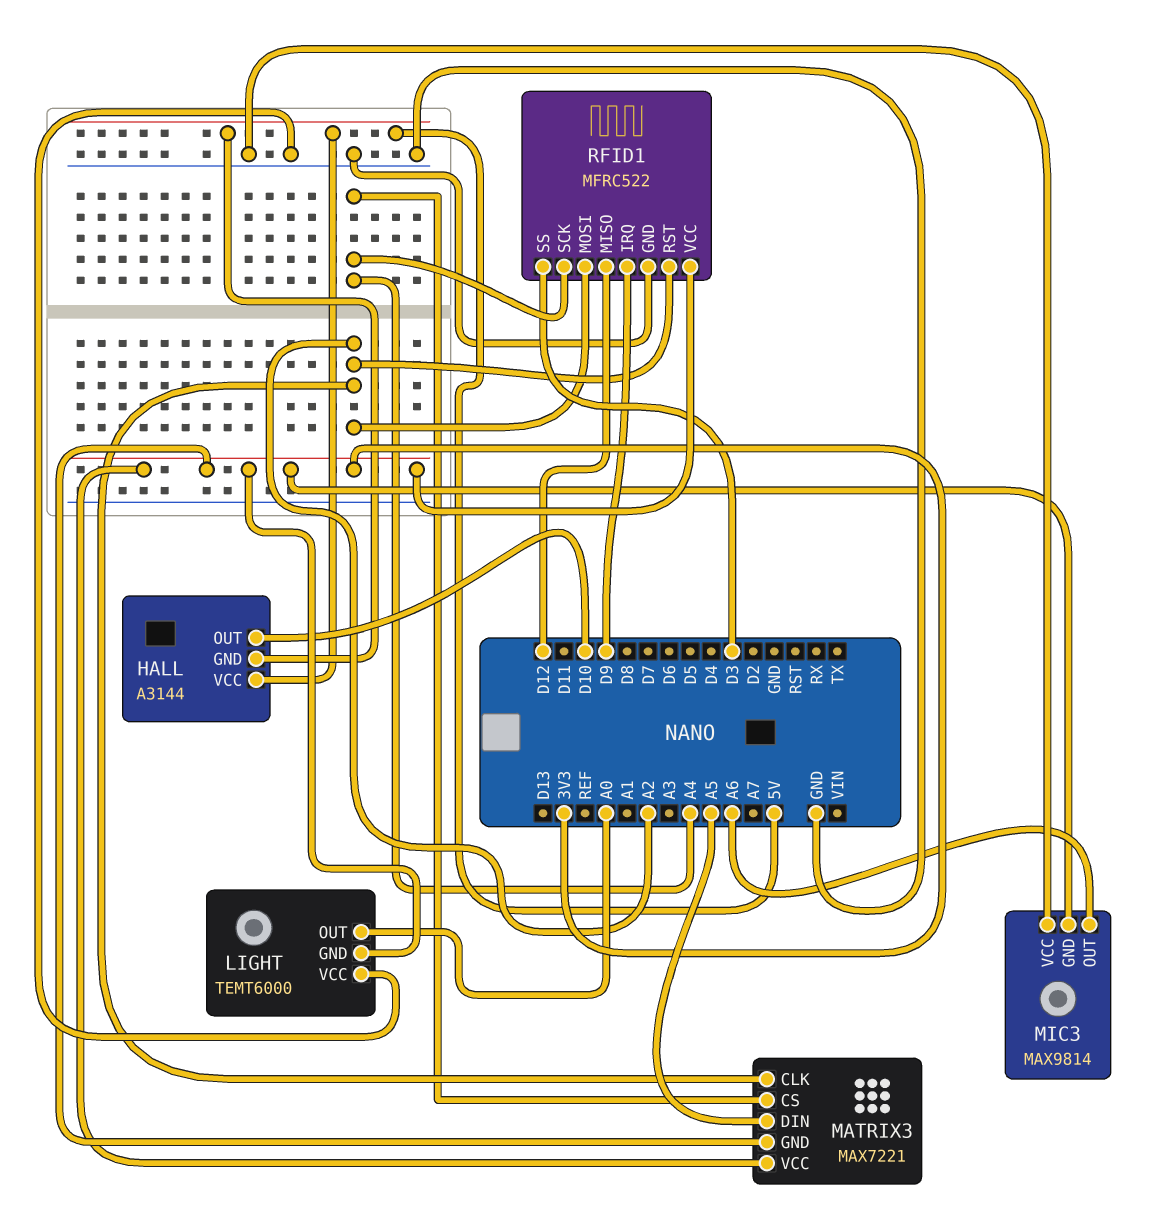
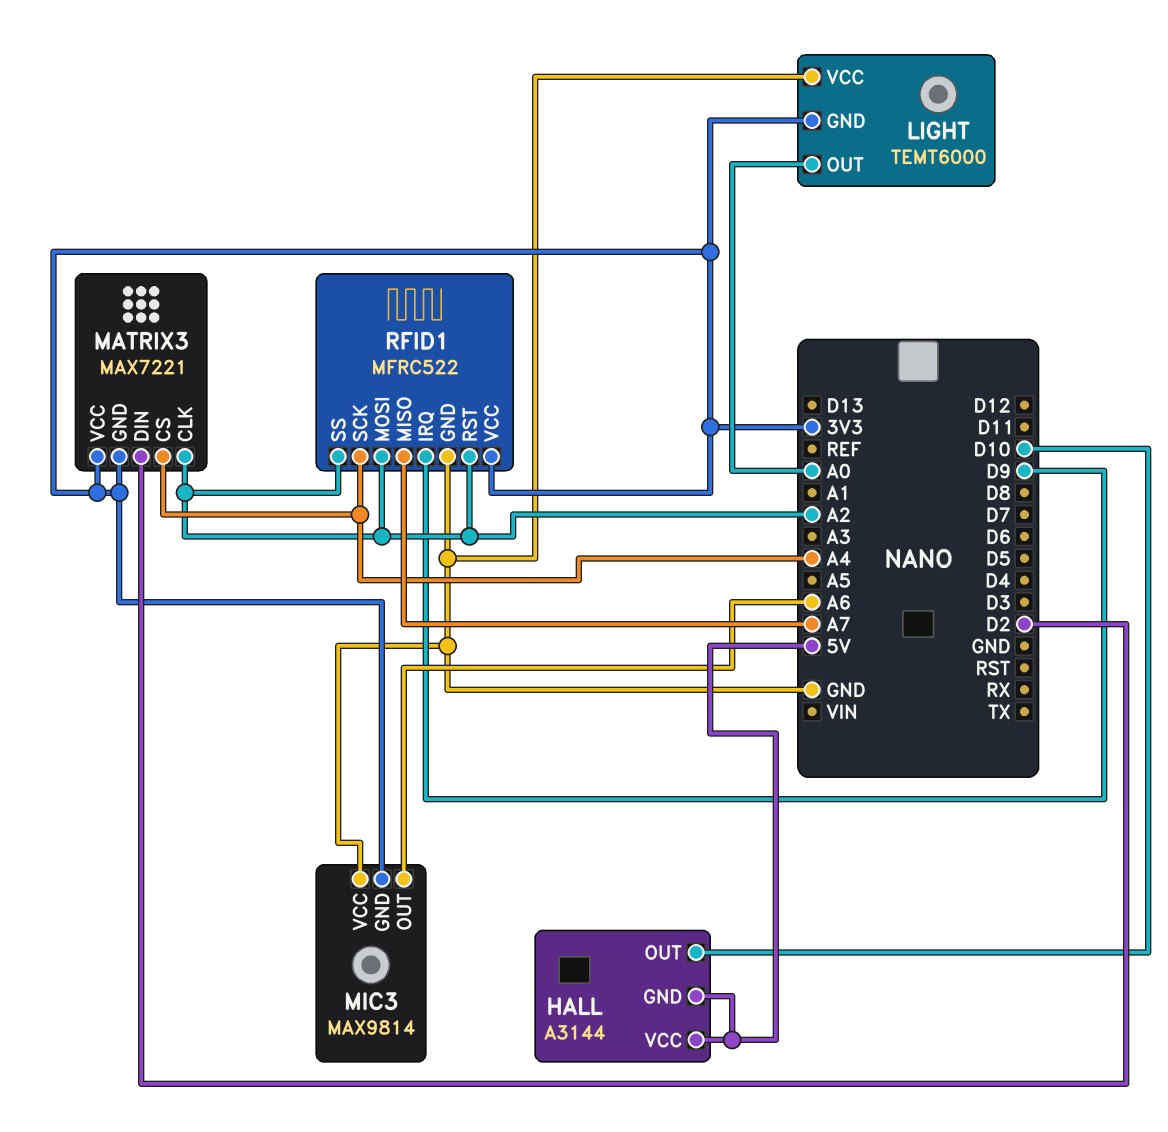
MATRIX3 pin DIN: A5 -> D2
RFID1 pin MISO: D12 -> A7
RFID1 pin SS: D3 -> A2

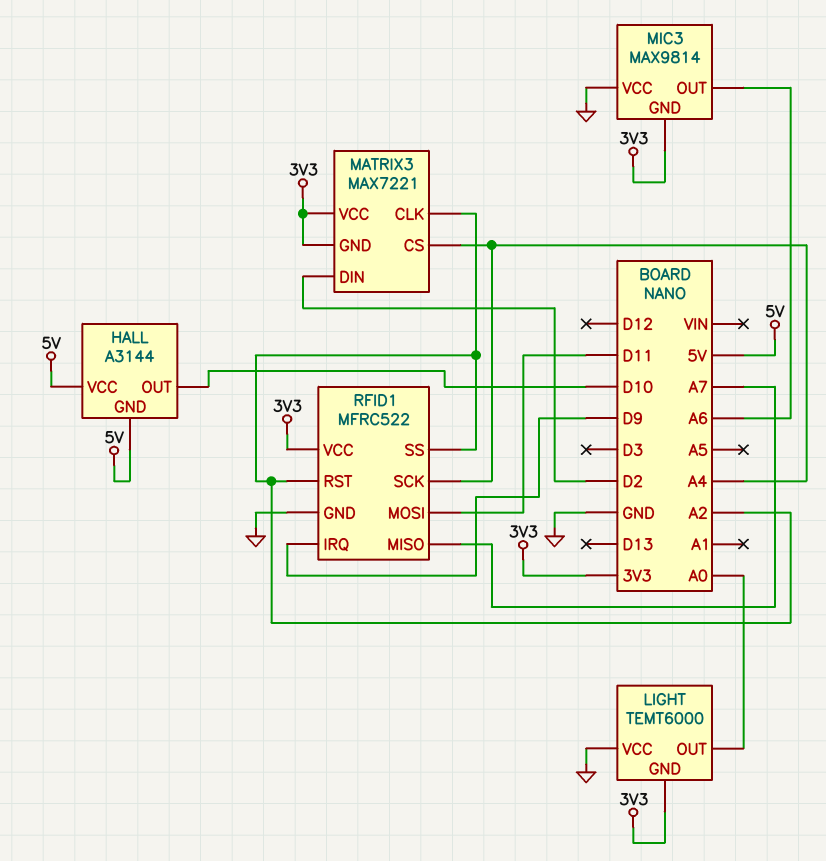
RFID1 pin MOSI: A2 -> D11

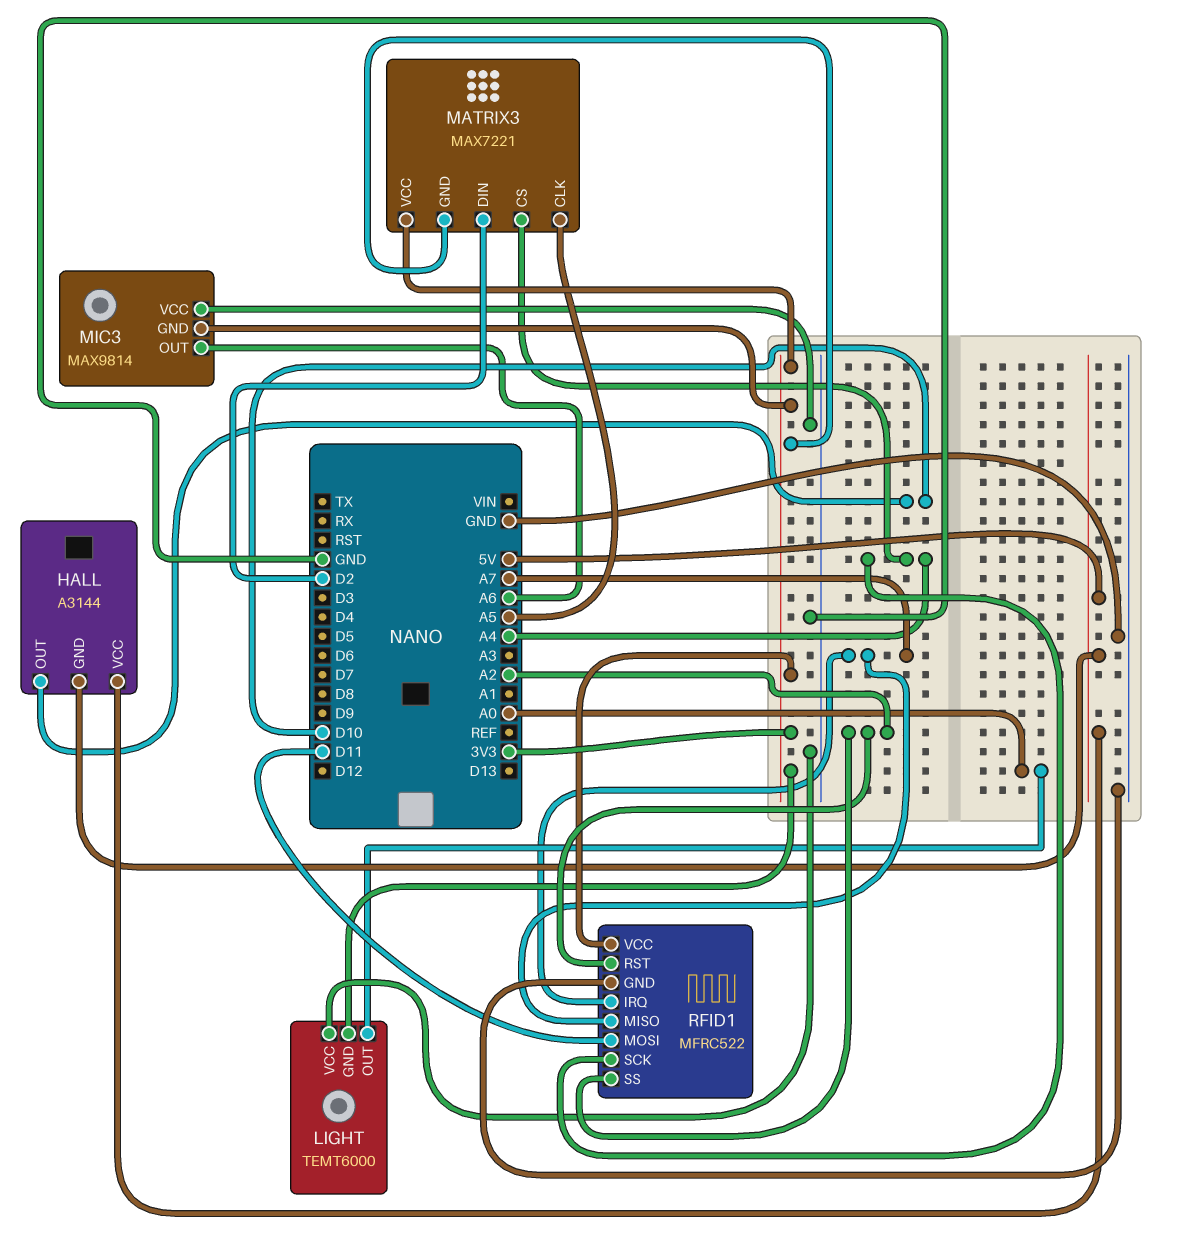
MATRIX3 pin CLK: A2 -> A5
RFID1 pin IRQ: D9 -> A7

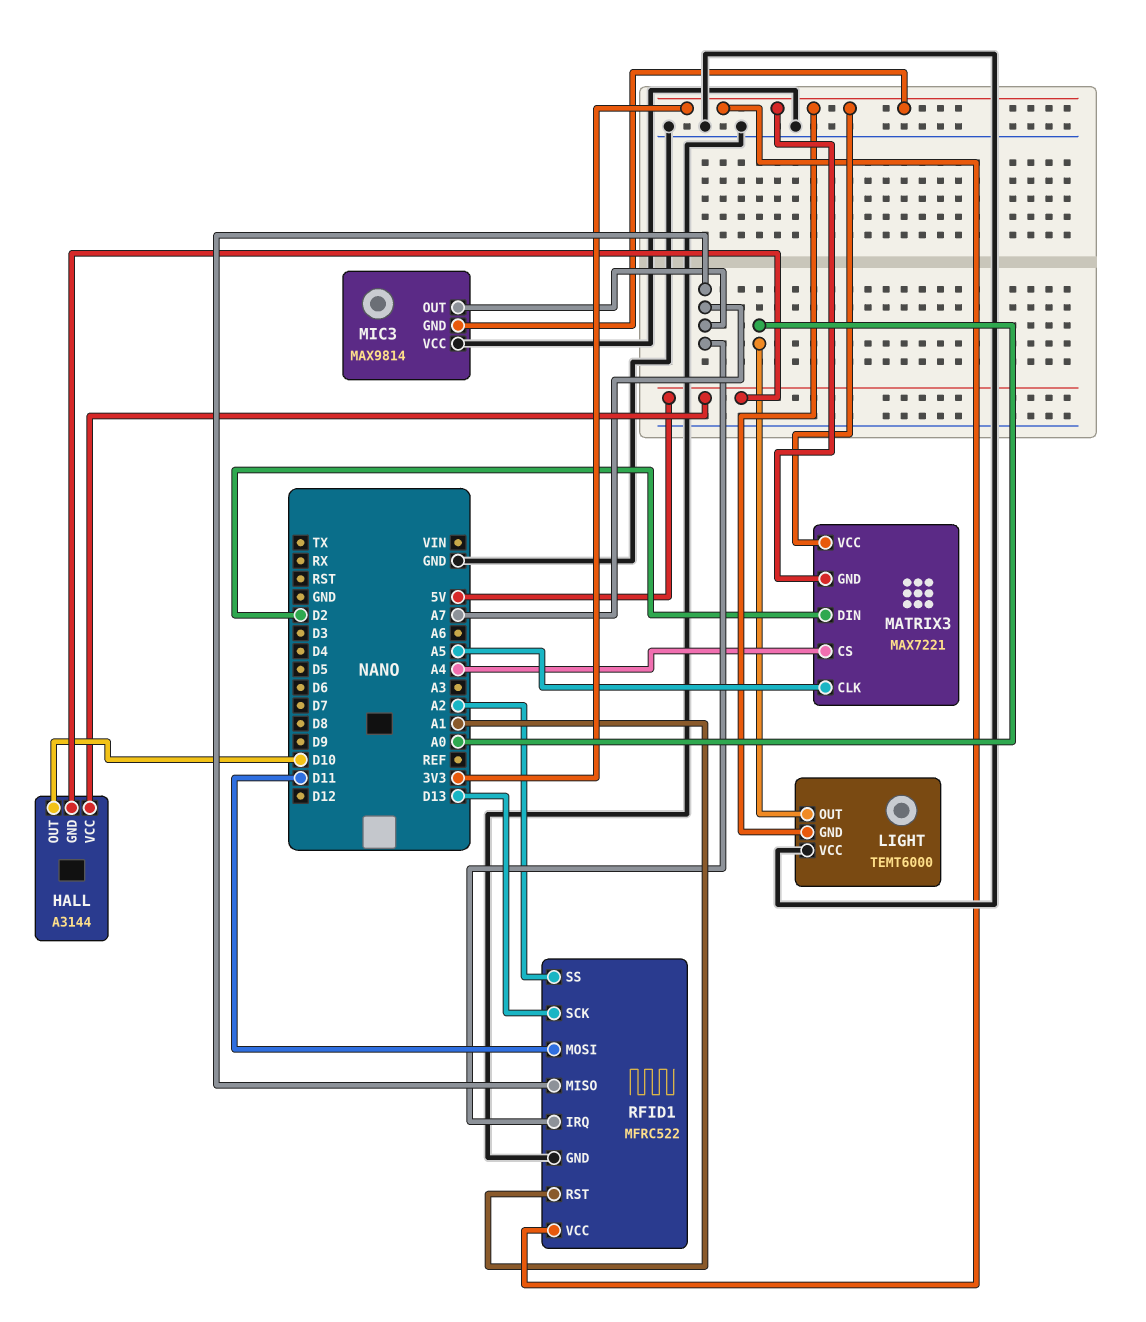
MIC3 pin OUT: A6 -> A7
RFID1 pin RST: A2 -> A1
RFID1 pin SCK: A4 -> D13

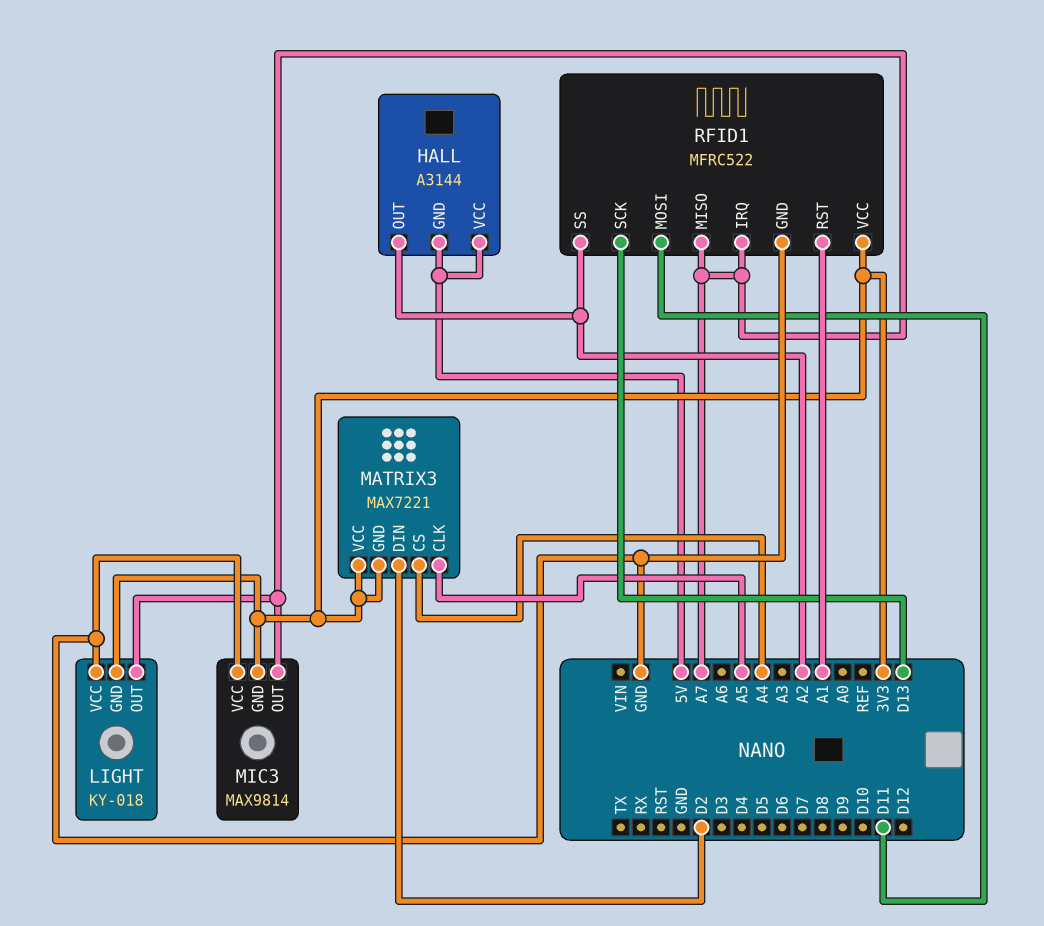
HALL pin OUT: D10 -> A2
LIGHT: TEMT6000 -> KY-018
LIGHT pin OUT: A0 -> A7

